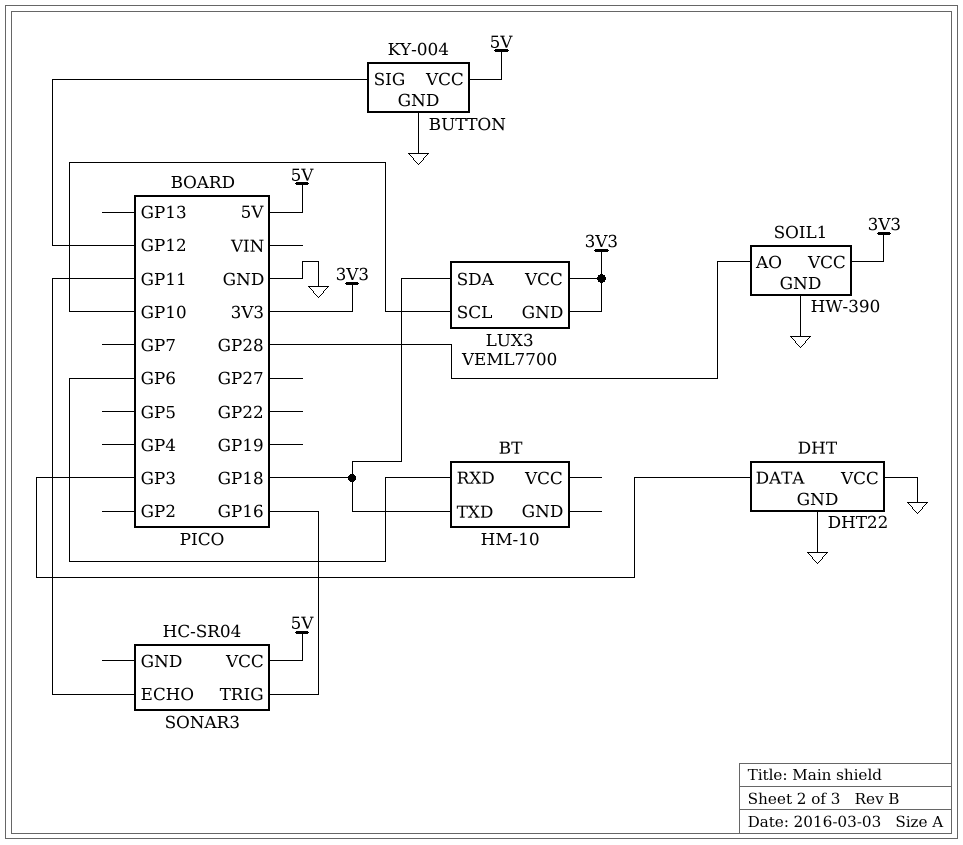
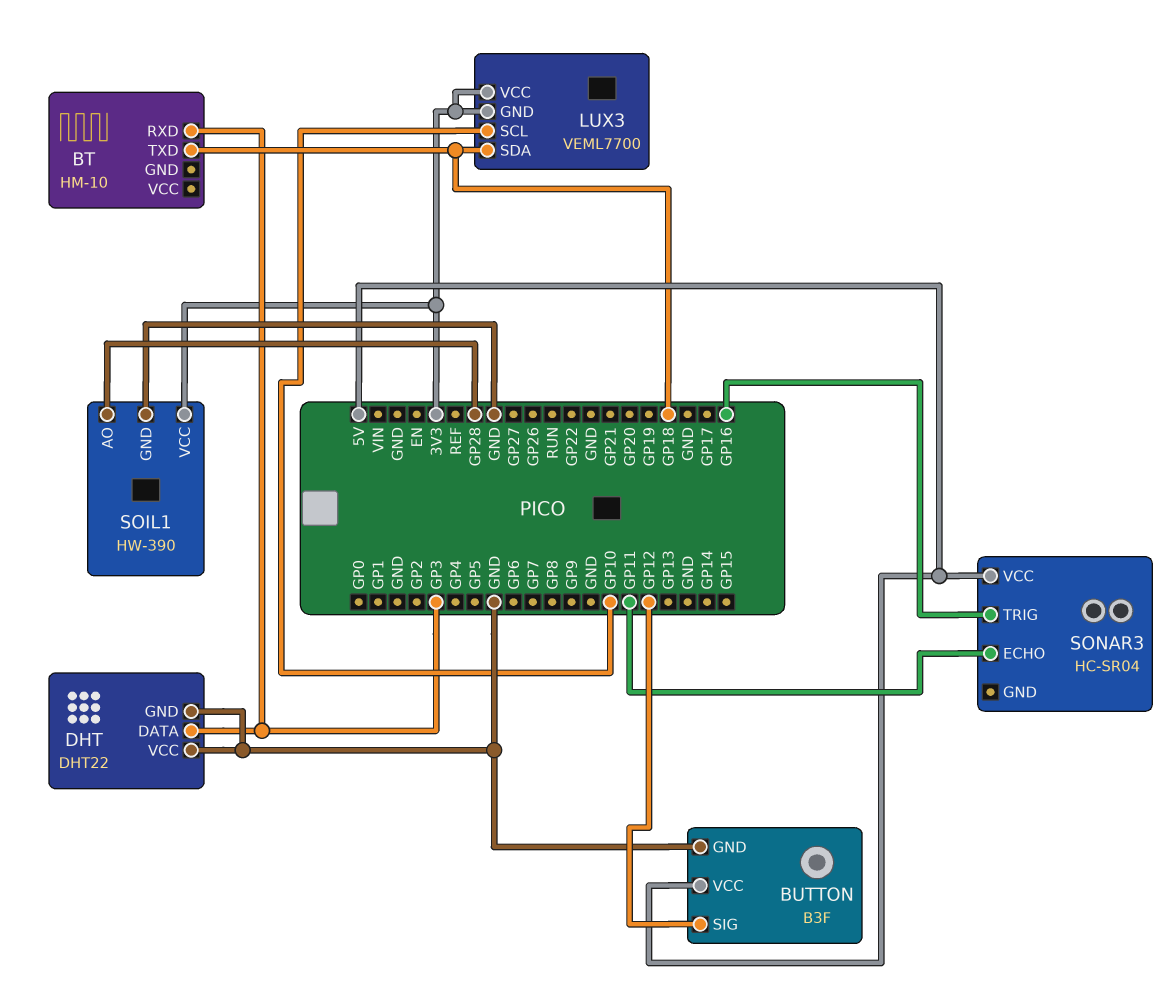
BT pin RXD: GP6 -> GP3
BUTTON: KY-004 -> B3F

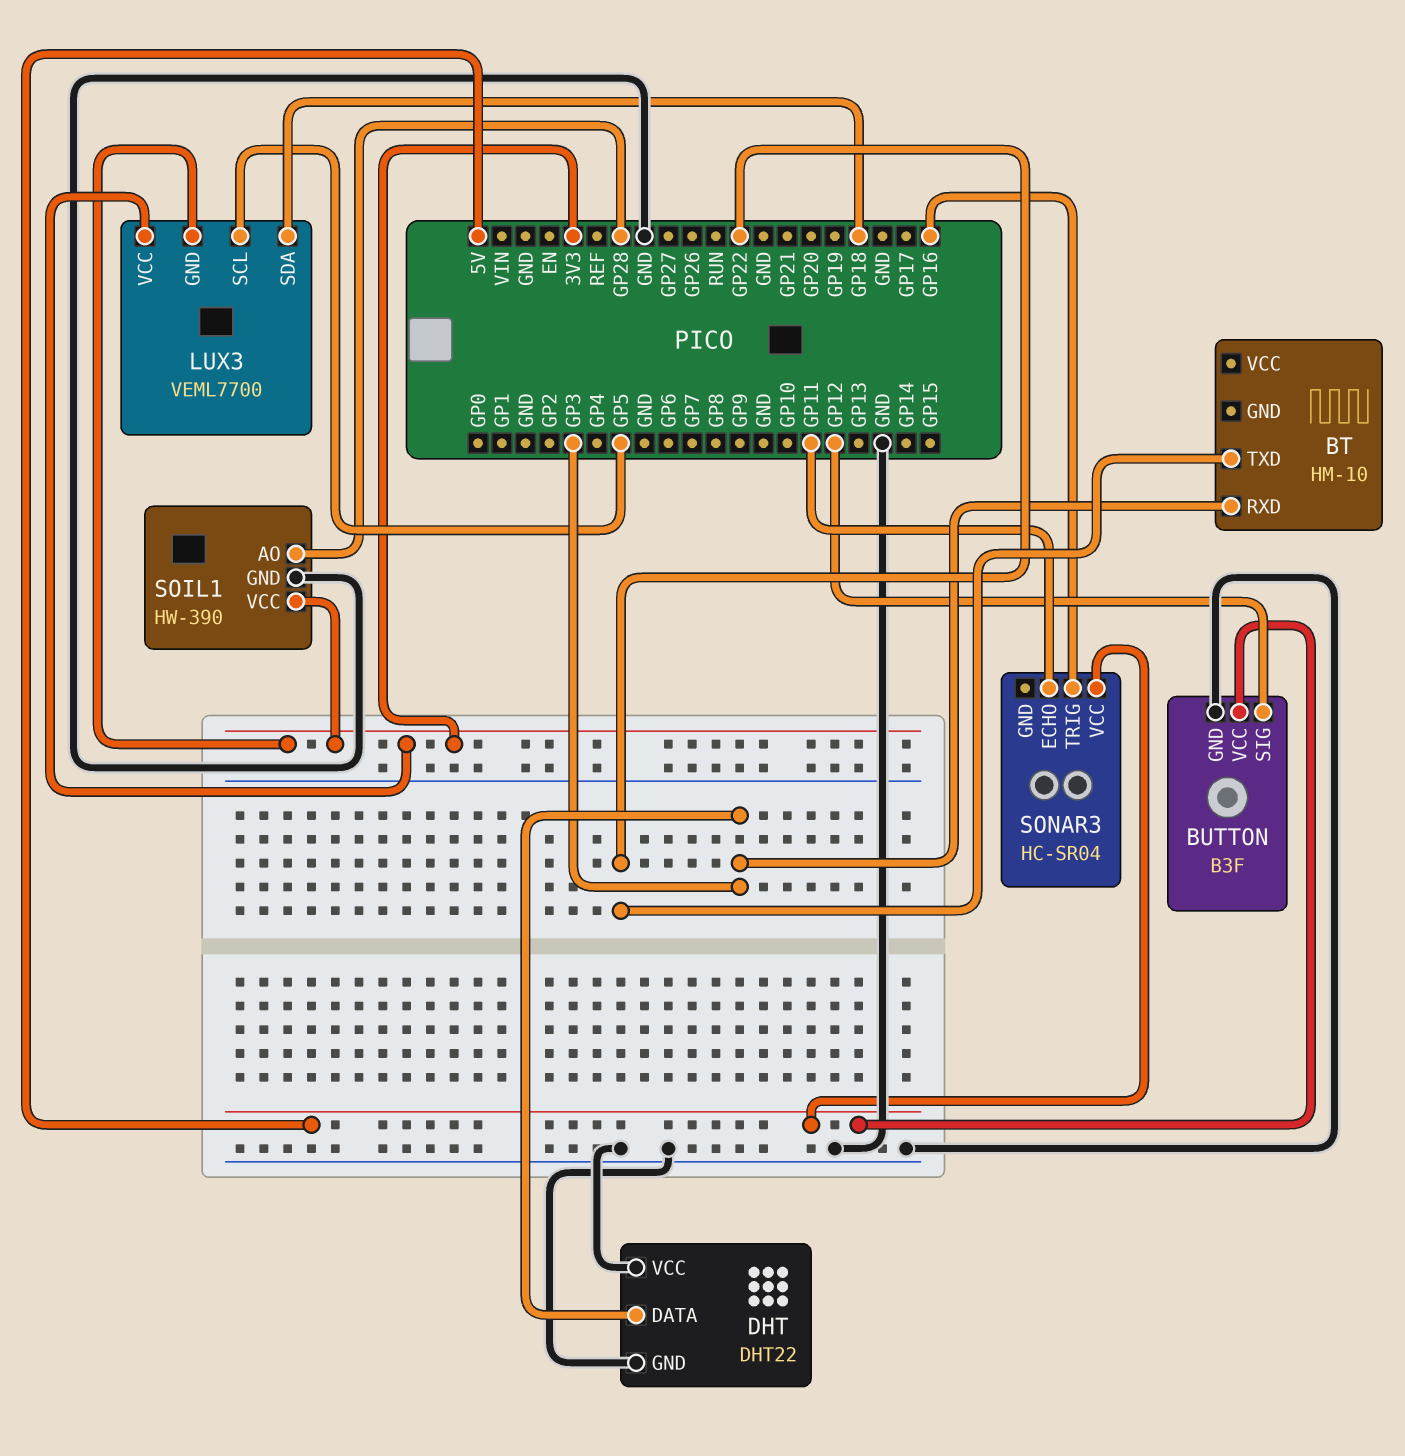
BT pin TXD: GP18 -> GP22
LUX3 pin SCL: GP10 -> GP5

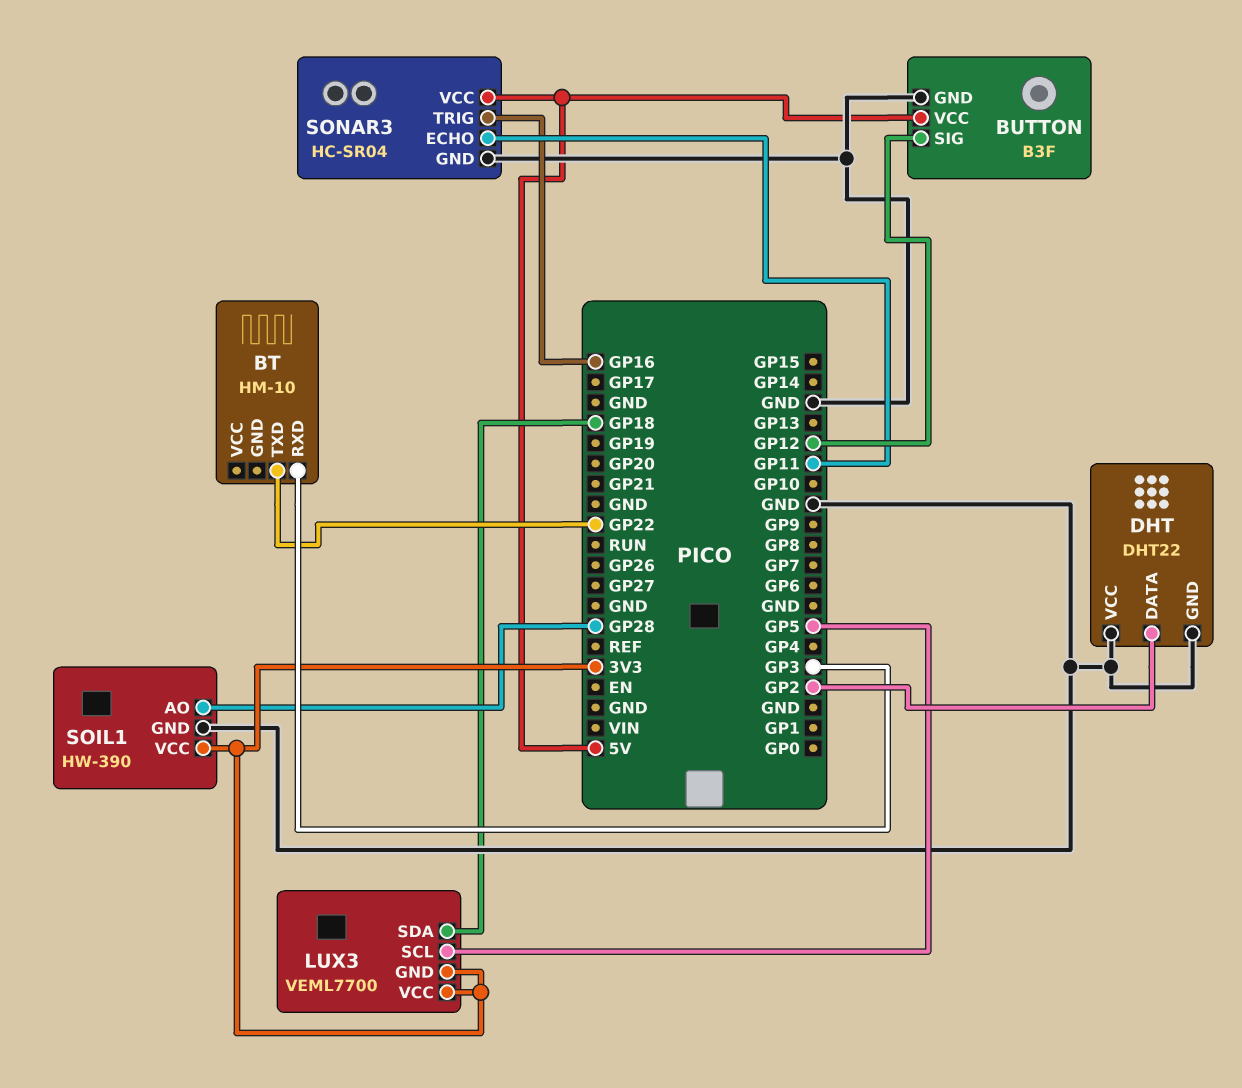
DHT pin DATA: GP3 -> GP2
SONAR3 pin GND: none -> GND

